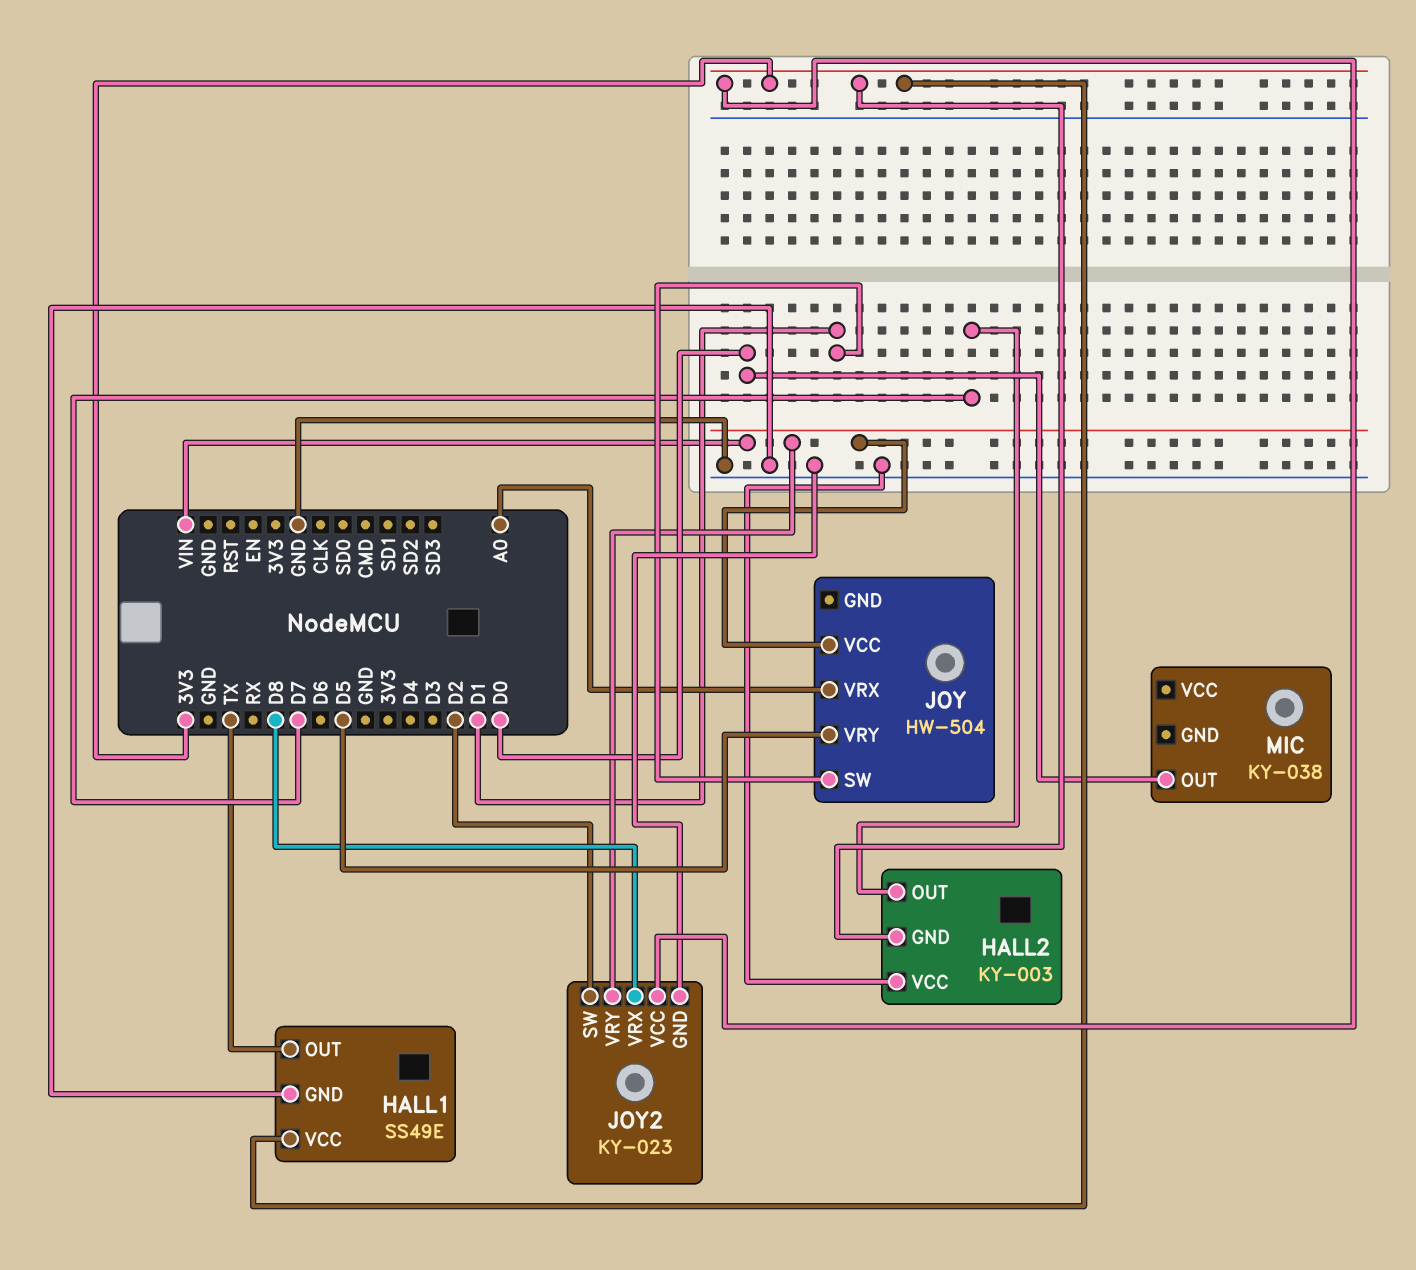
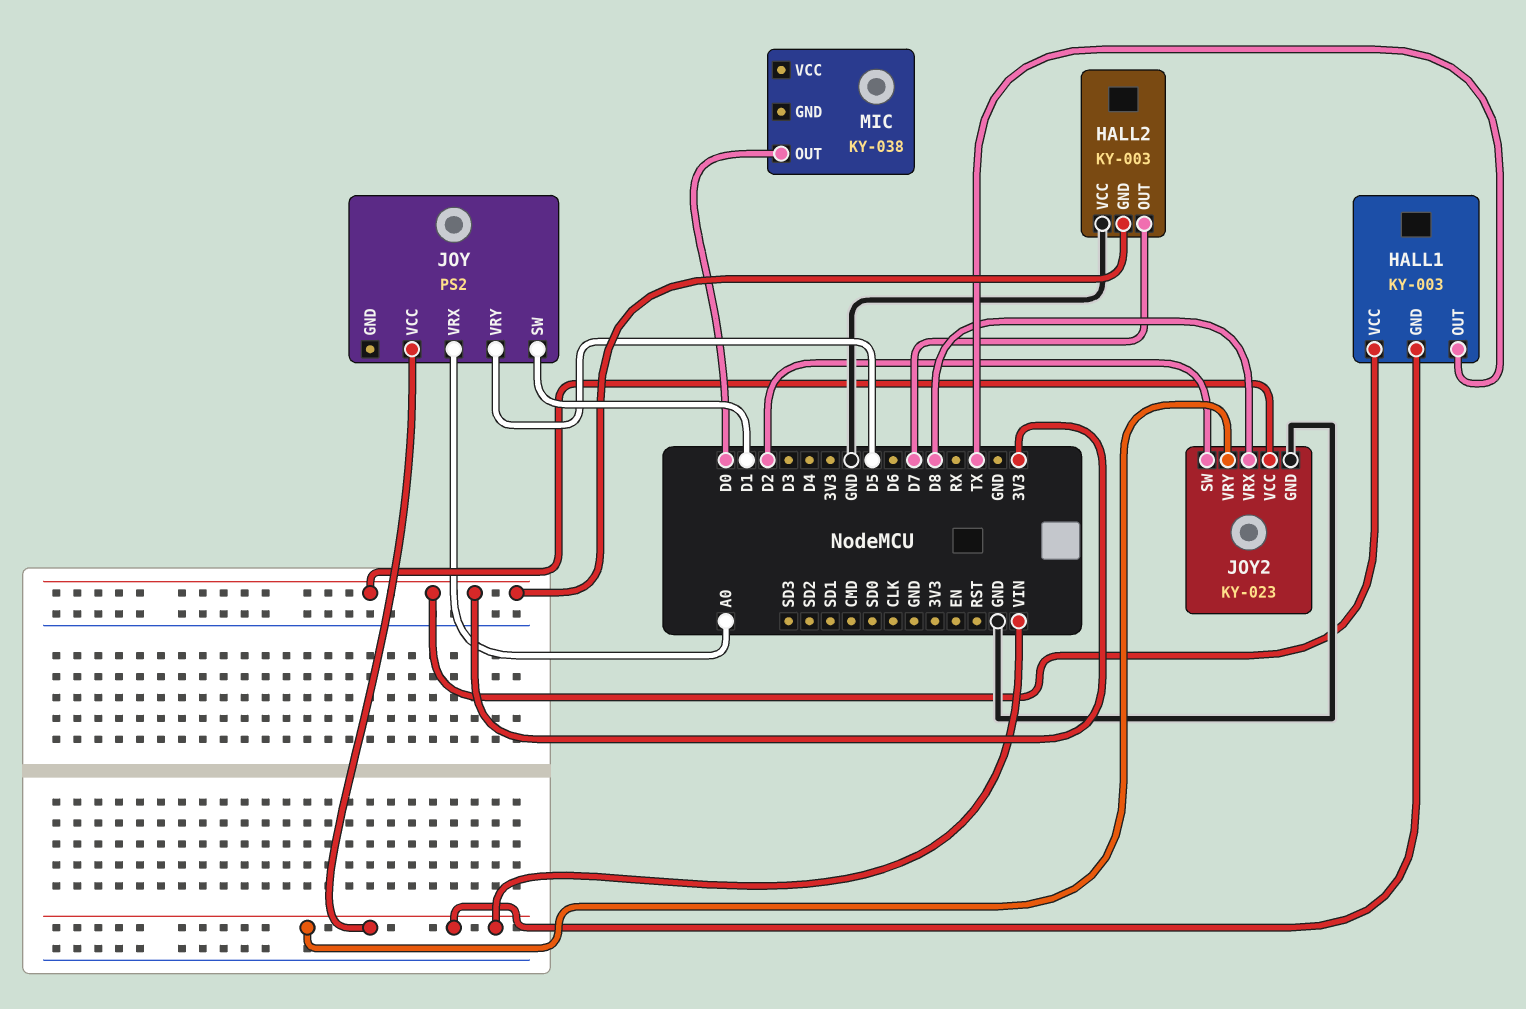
HALL1: SS49E -> KY-003
HALL1 pin GND: GND -> VIN
JOY: HW-504 -> PS2

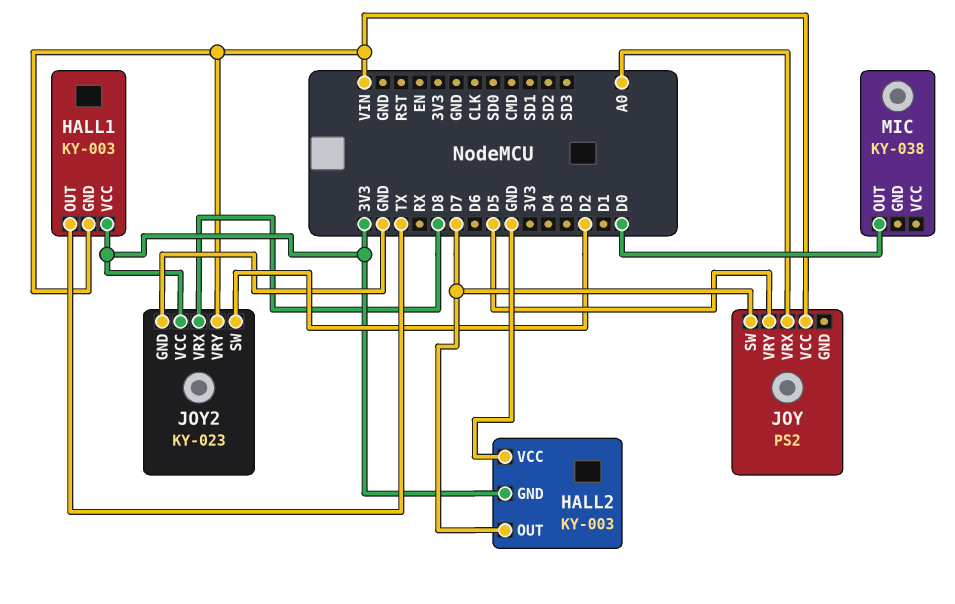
JOY pin SW: D1 -> D7

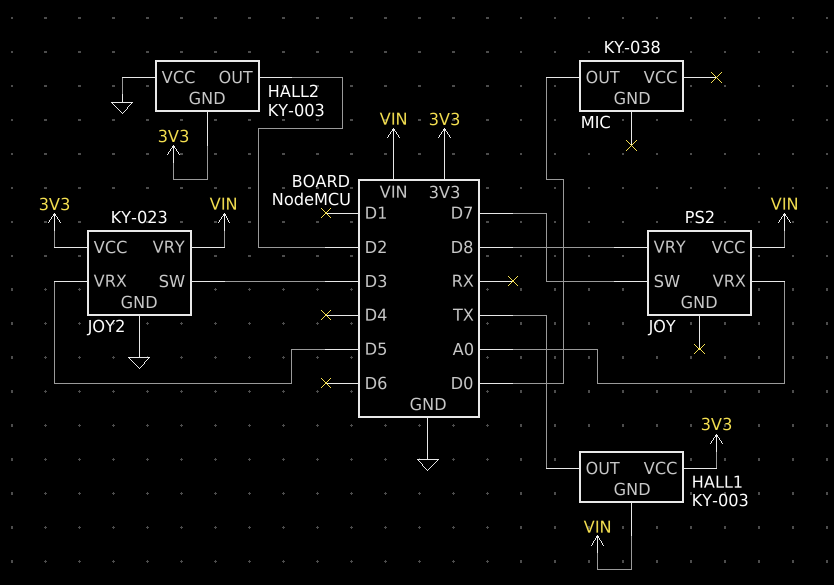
HALL2 pin OUT: D7 -> D2
JOY pin VRY: D5 -> D8
JOY2 pin SW: D2 -> D3
JOY2 pin VRX: D8 -> D5

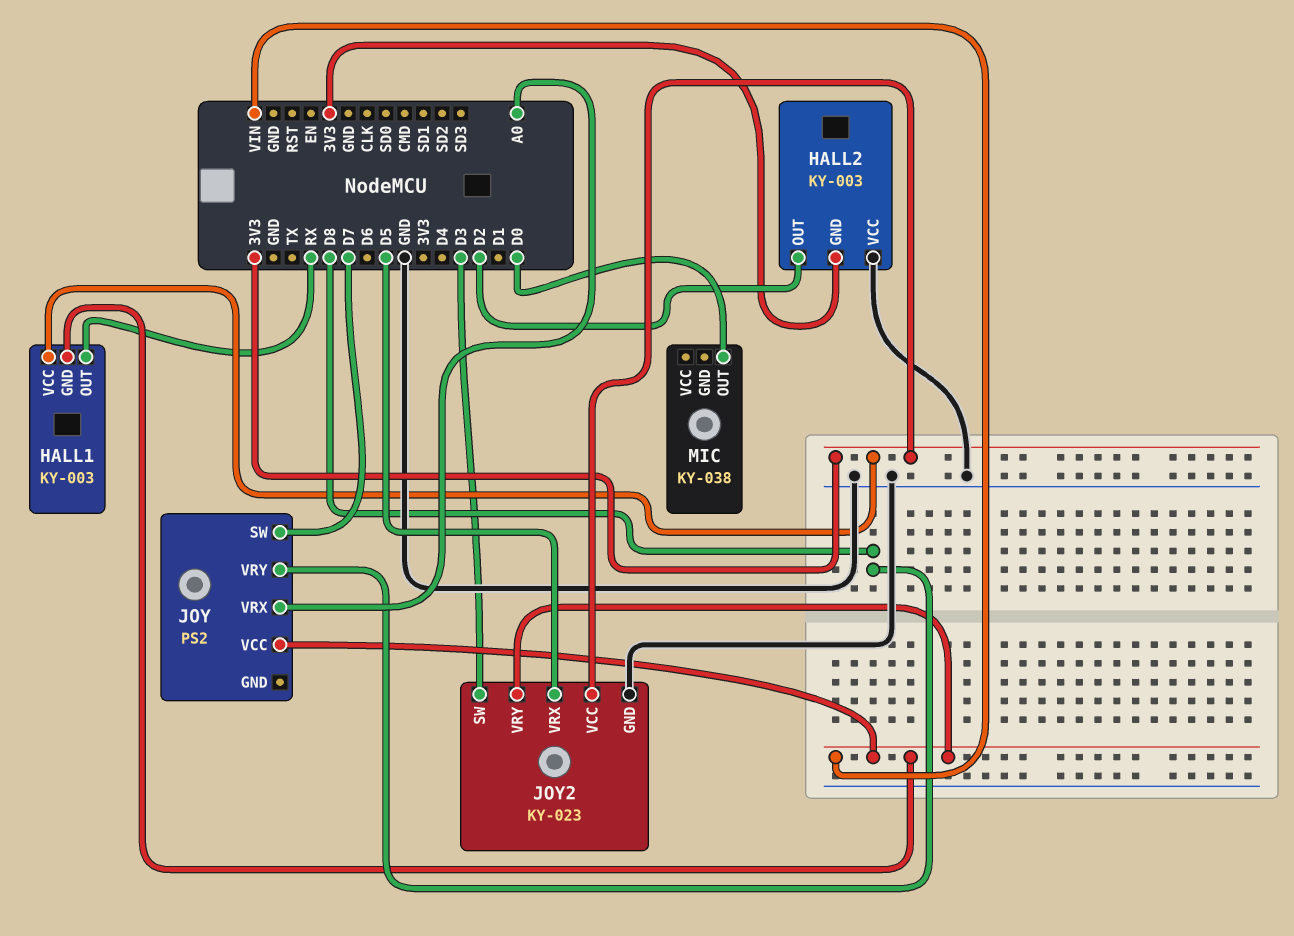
HALL1 pin OUT: TX -> RX

